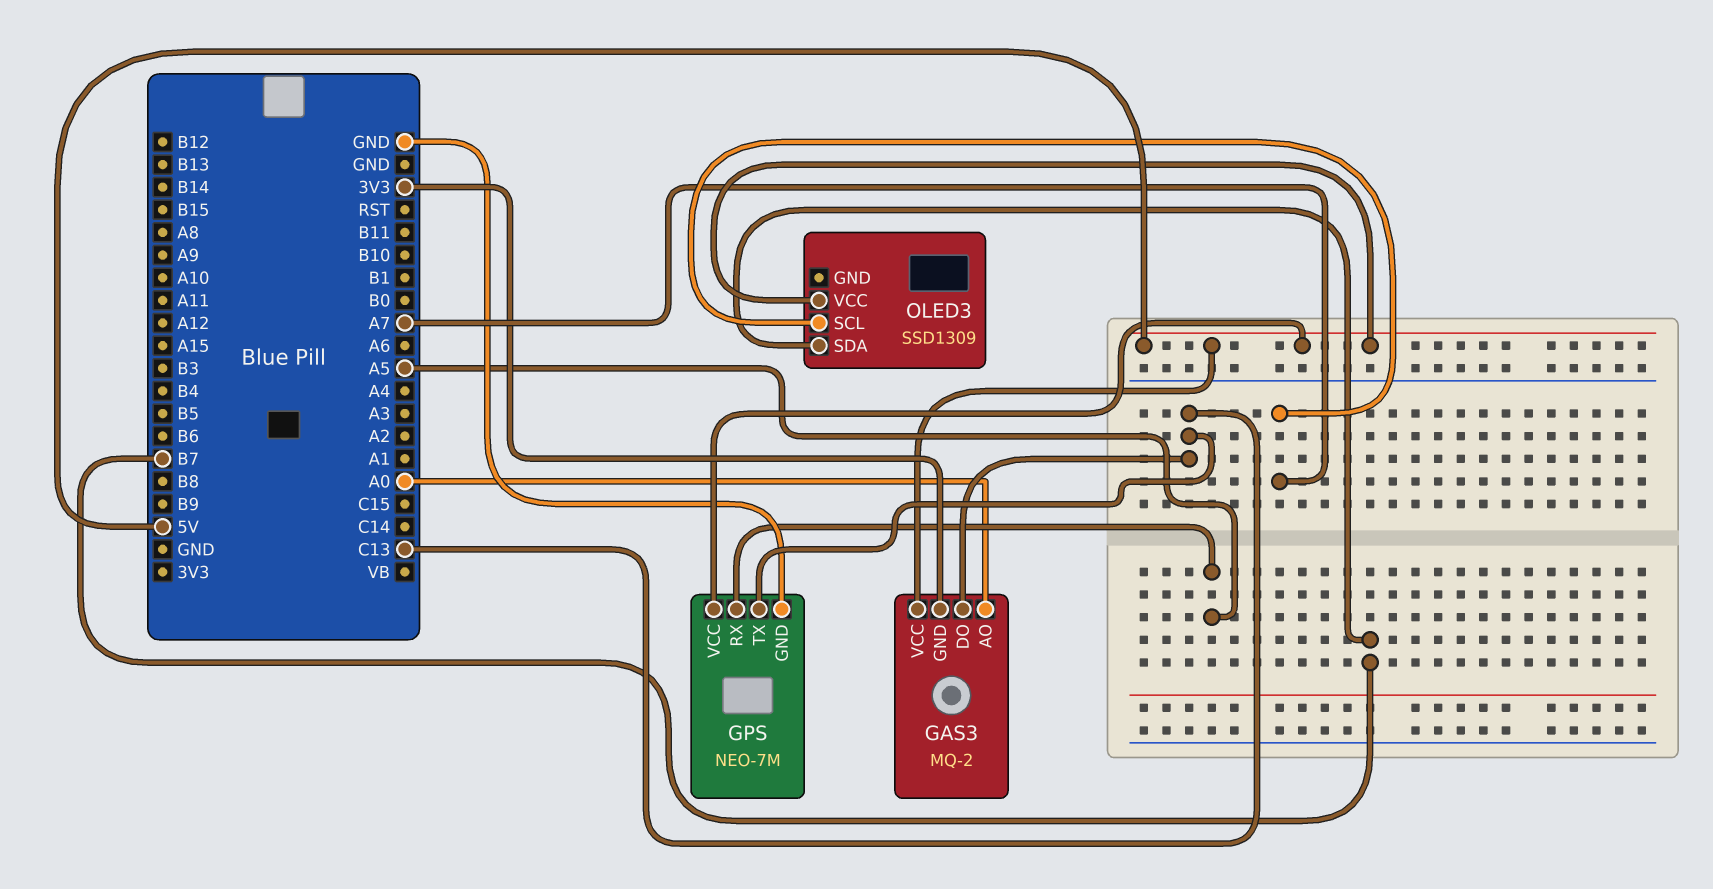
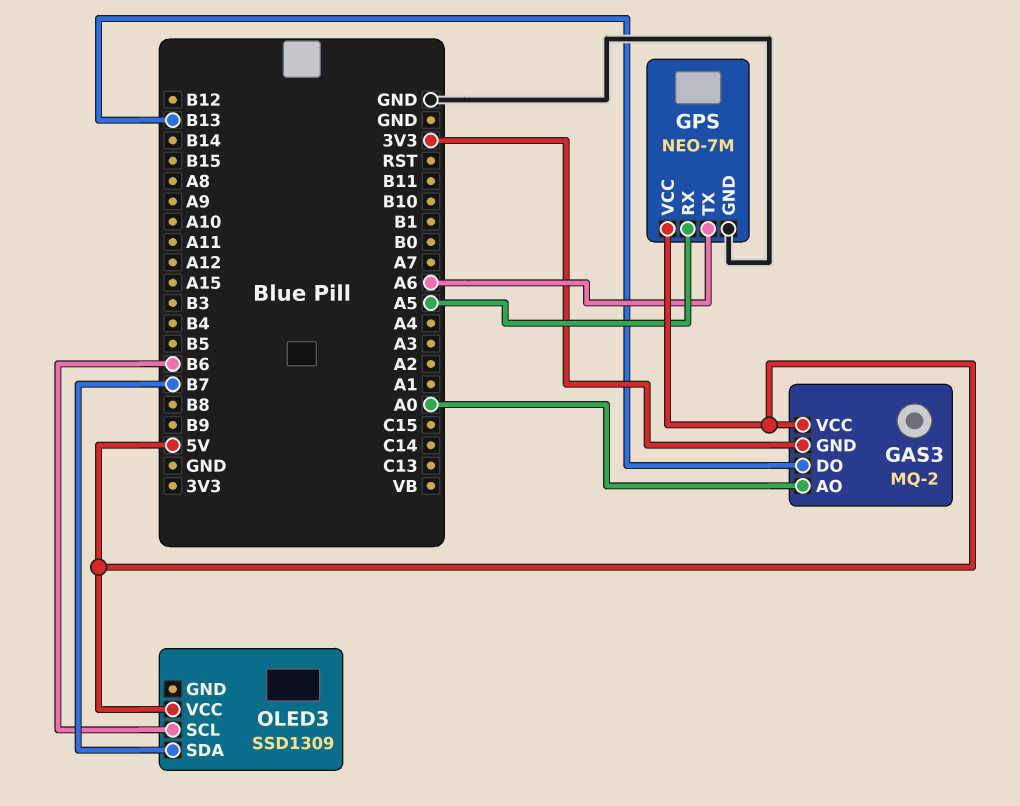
GAS3 pin DO: C13 -> B13
GPS pin TX: C13 -> A6
OLED3 pin SCL: A7 -> B6

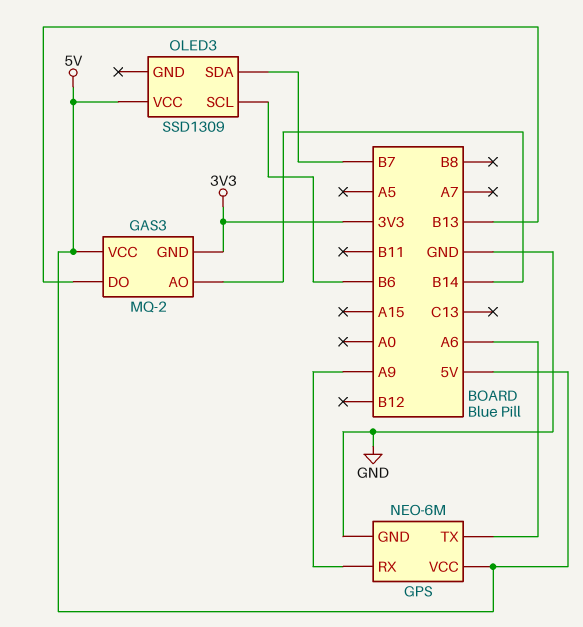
GAS3 pin AO: A0 -> B14
GPS: NEO-7M -> NEO-6M
GPS pin RX: A5 -> A9

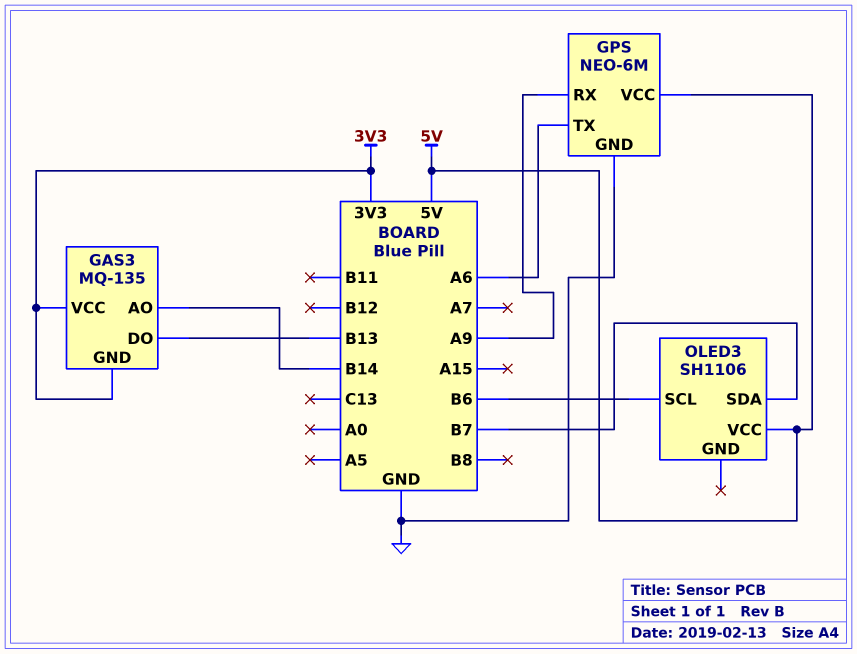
GAS3: MQ-2 -> MQ-135
GAS3 pin VCC: 5V -> 3V3
OLED3: SSD1309 -> SH1106

